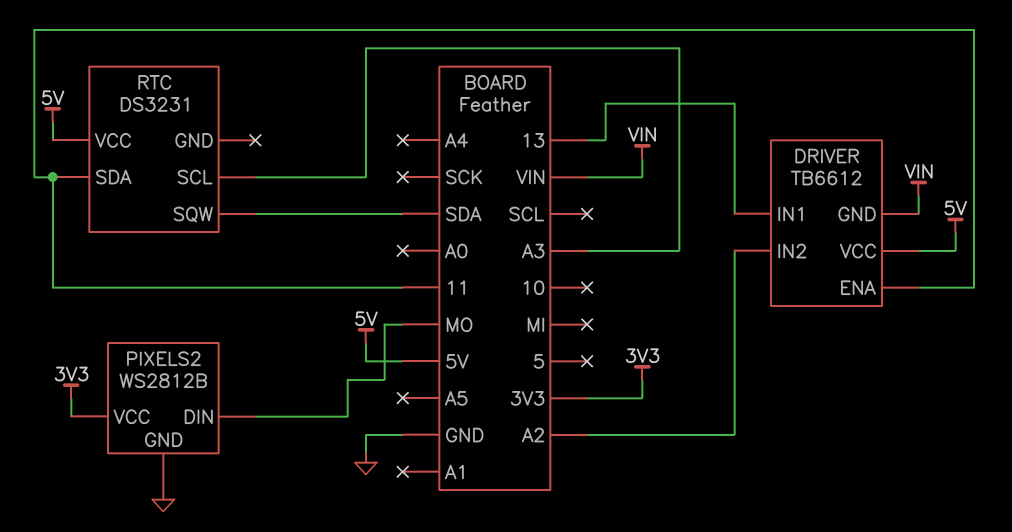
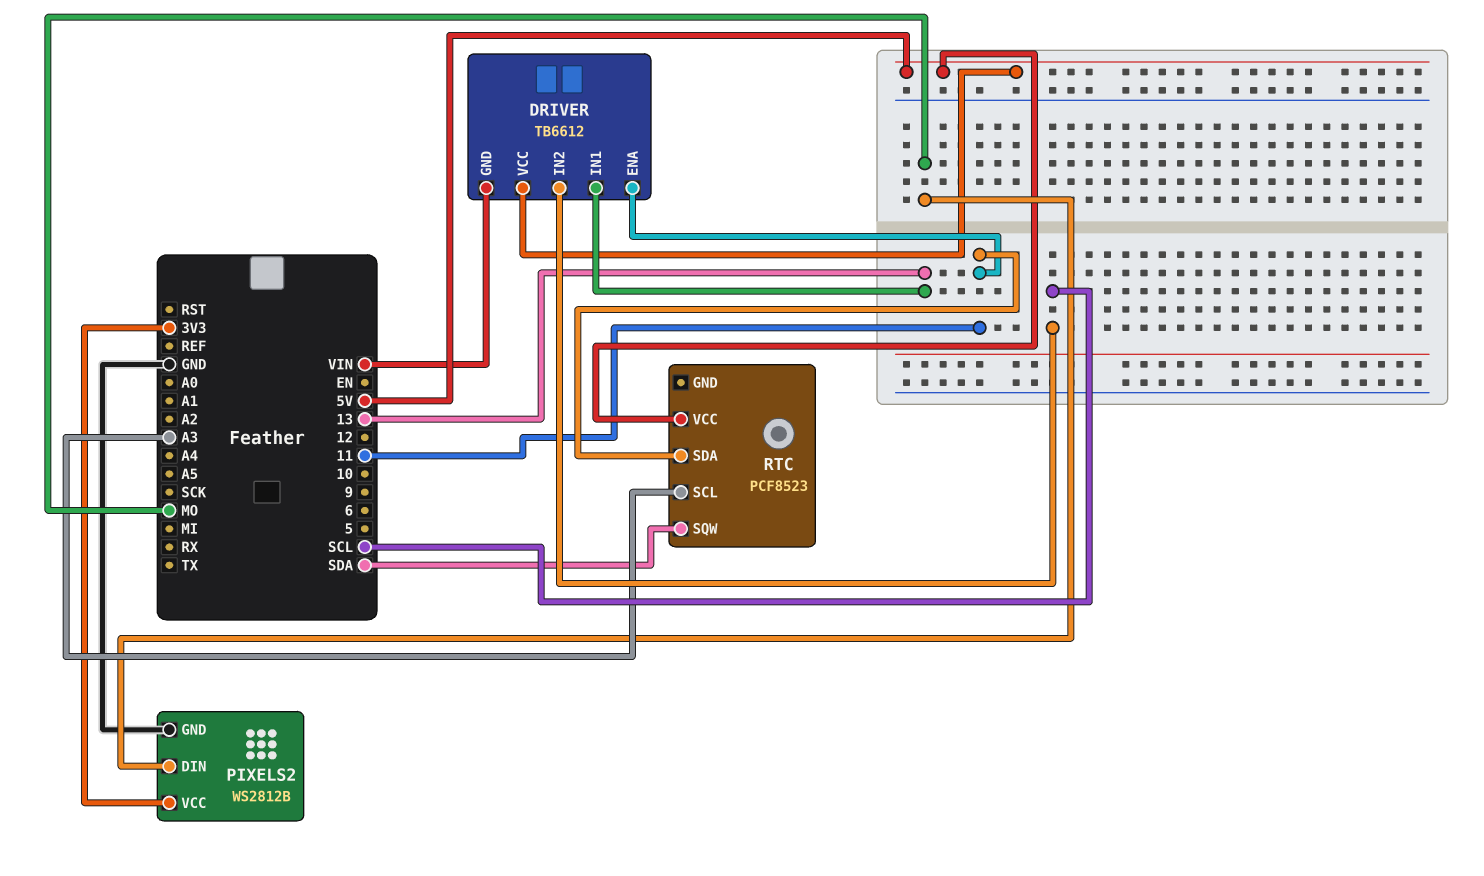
DRIVER pin IN2: A2 -> SCL
RTC: DS3231 -> PCF8523

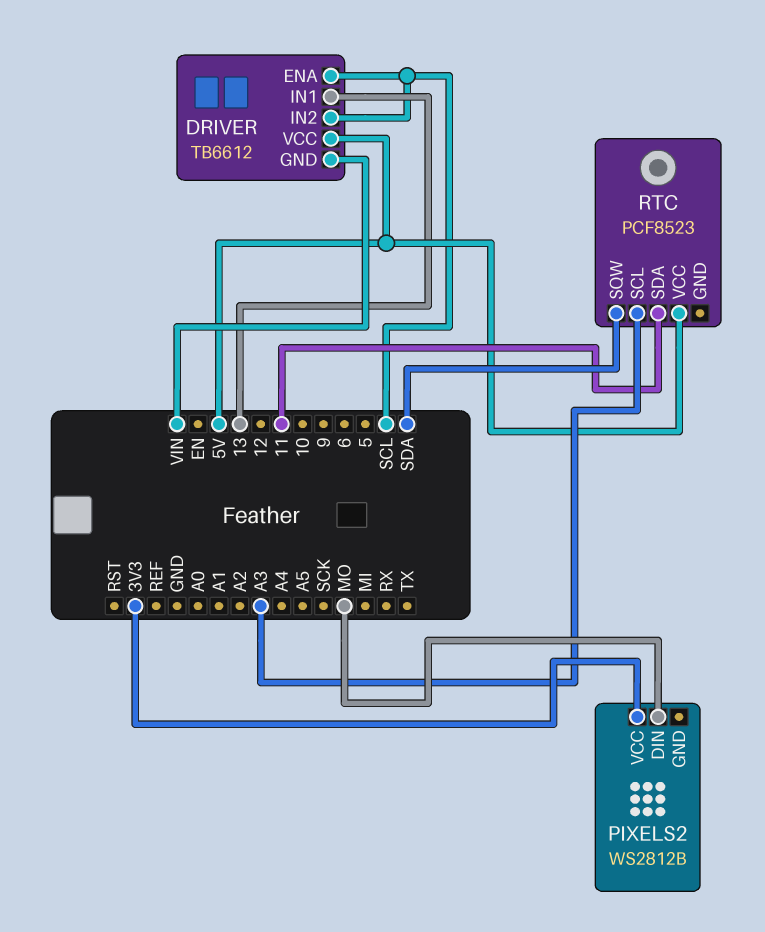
DRIVER pin ENA: 11 -> SCL
PIXELS2 pin GND: GND -> none

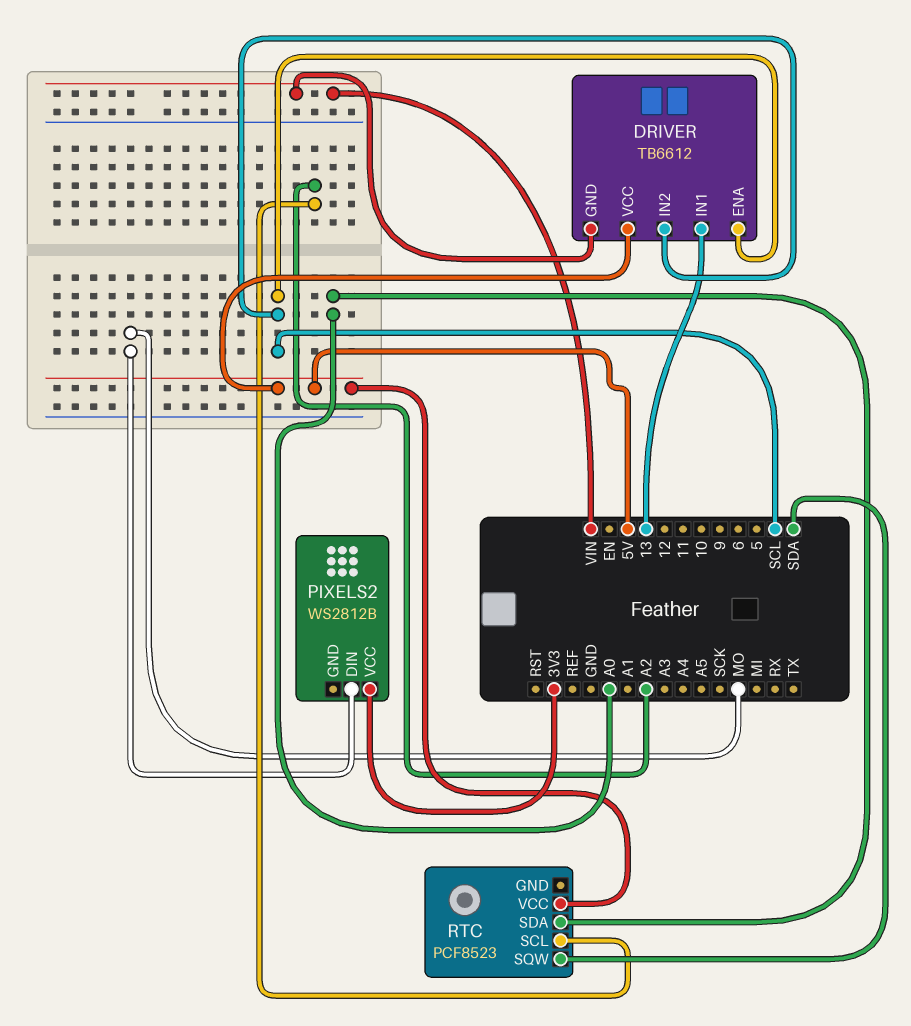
RTC pin SCL: A3 -> A2
RTC pin SDA: 11 -> A0

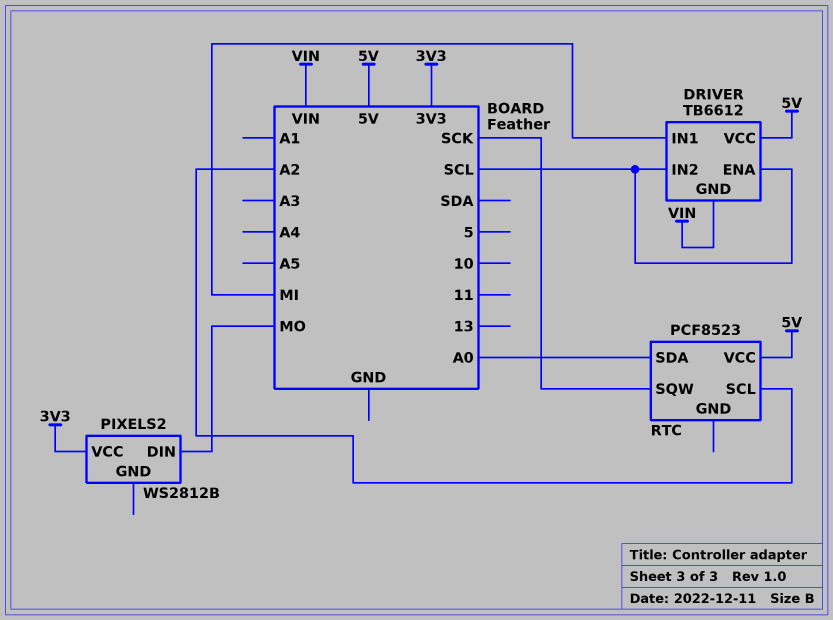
DRIVER pin IN1: 13 -> MI
RTC pin SQW: SDA -> SCK

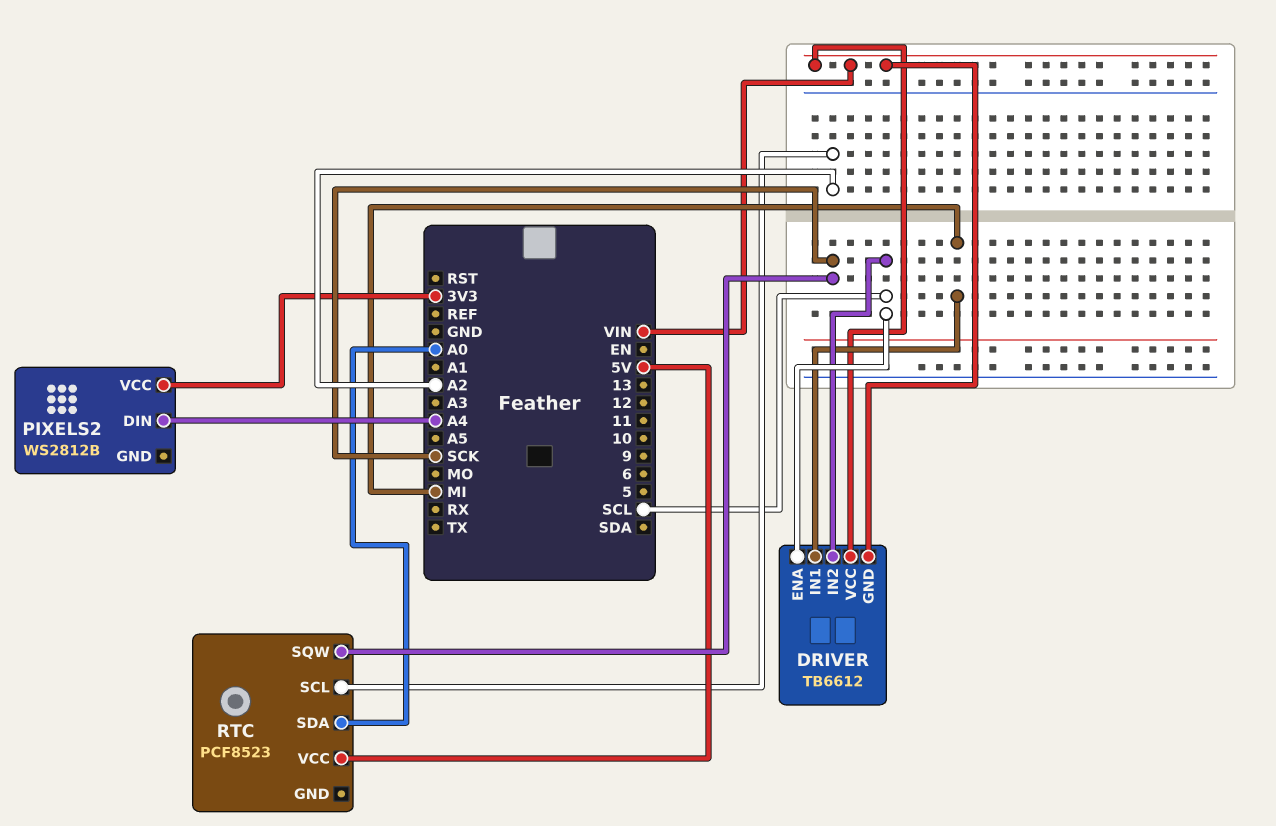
DRIVER pin VCC: 5V -> VIN
PIXELS2 pin DIN: MO -> A4

